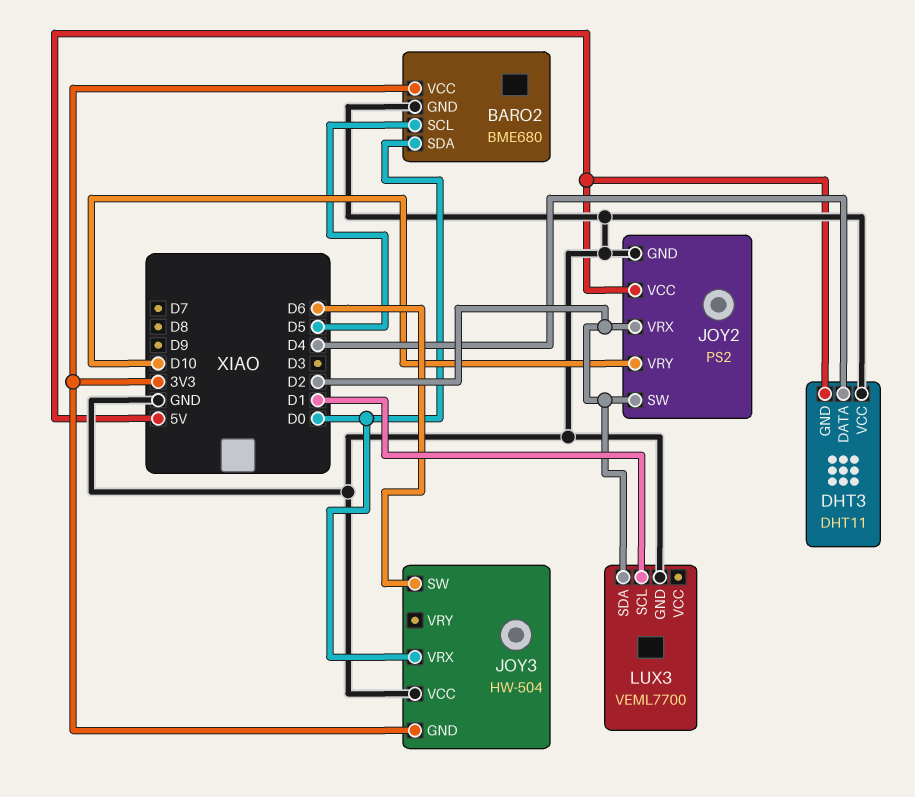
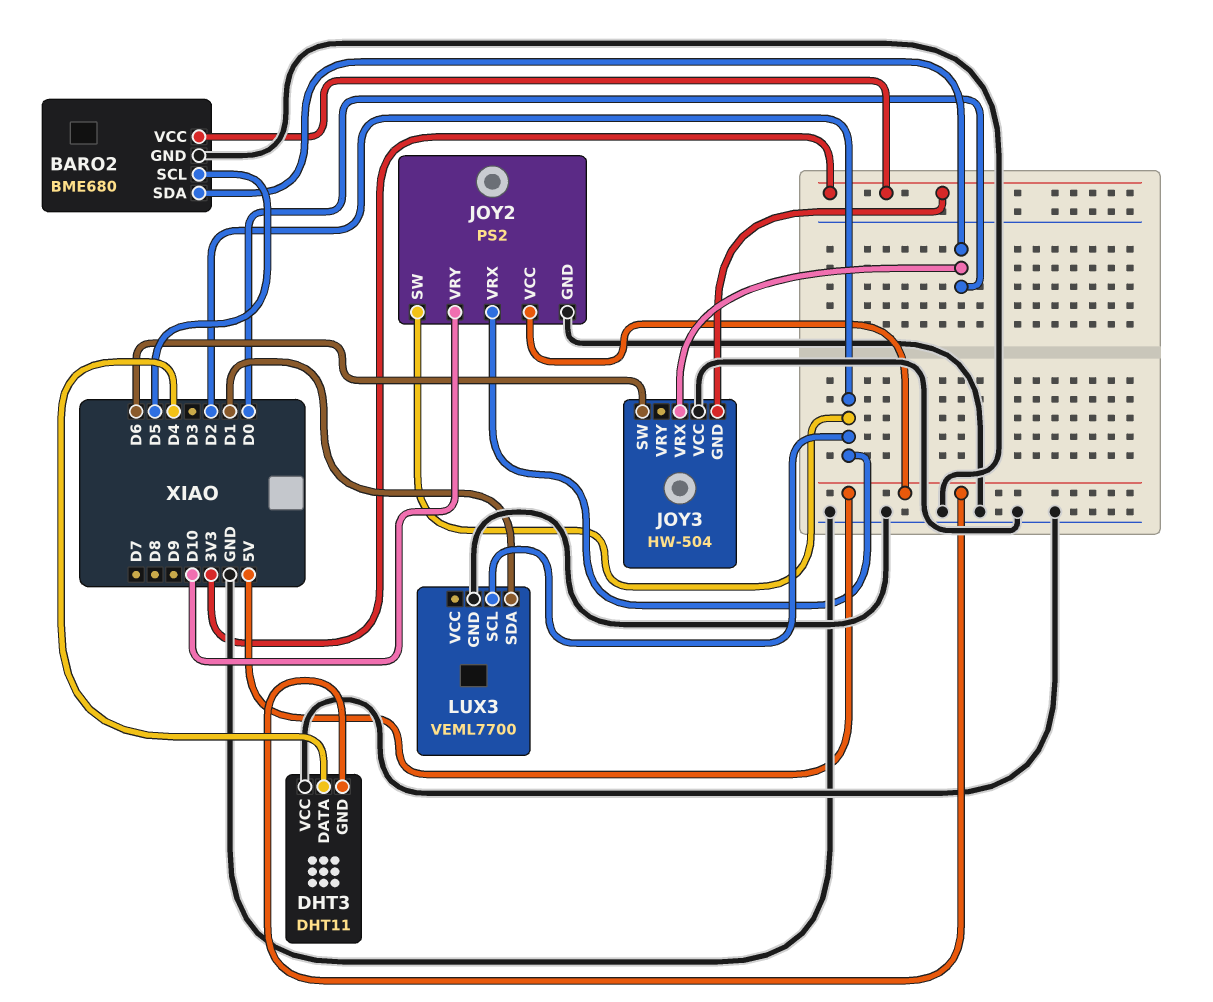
LUX3 pin SCL: D1 -> D2
LUX3 pin SDA: D2 -> D1

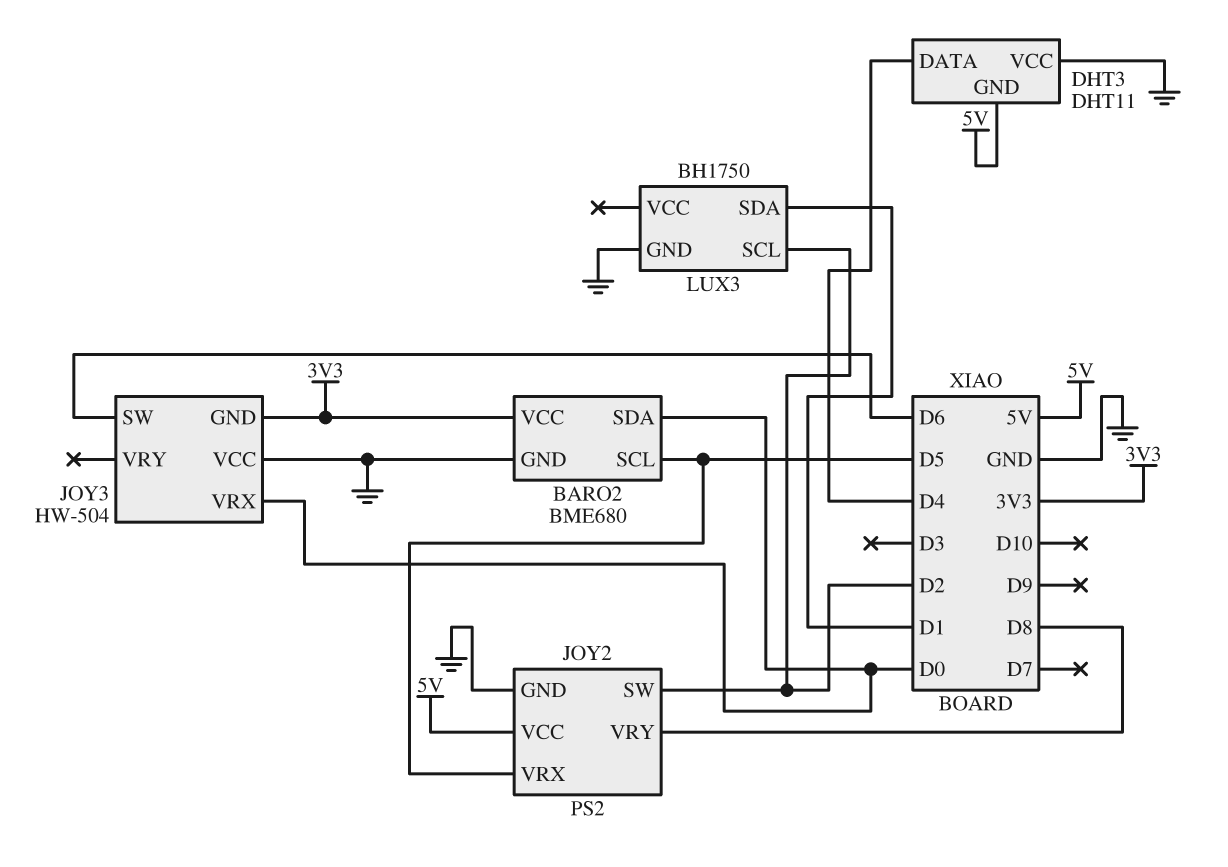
JOY2 pin VRX: D2 -> D5
JOY2 pin VRY: D10 -> D8
LUX3: VEML7700 -> BH1750

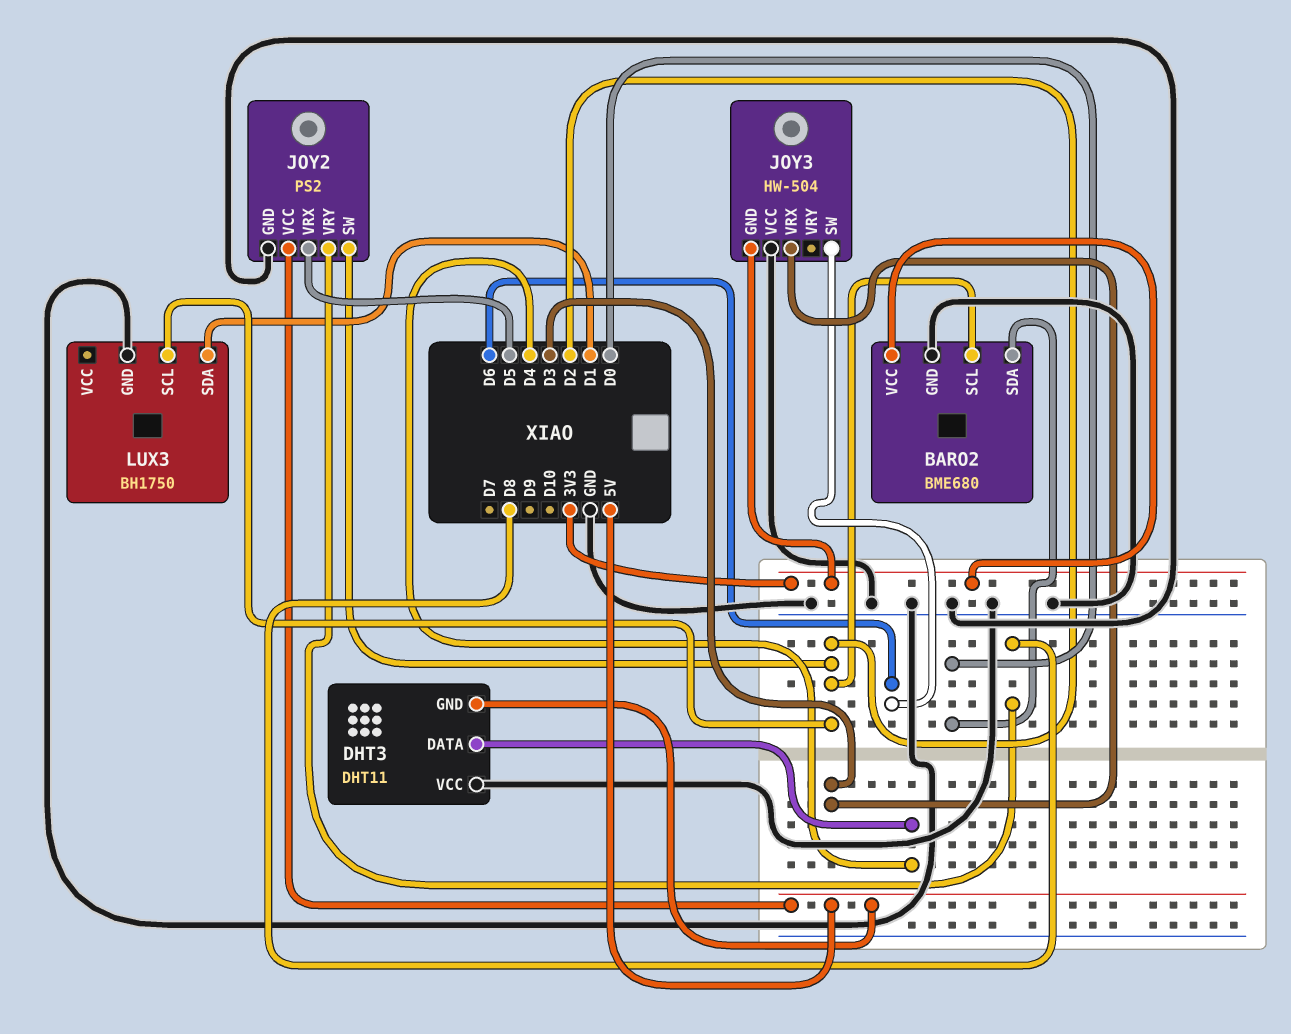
BARO2 pin SCL: D5 -> D2
JOY3 pin VRX: D0 -> D3

